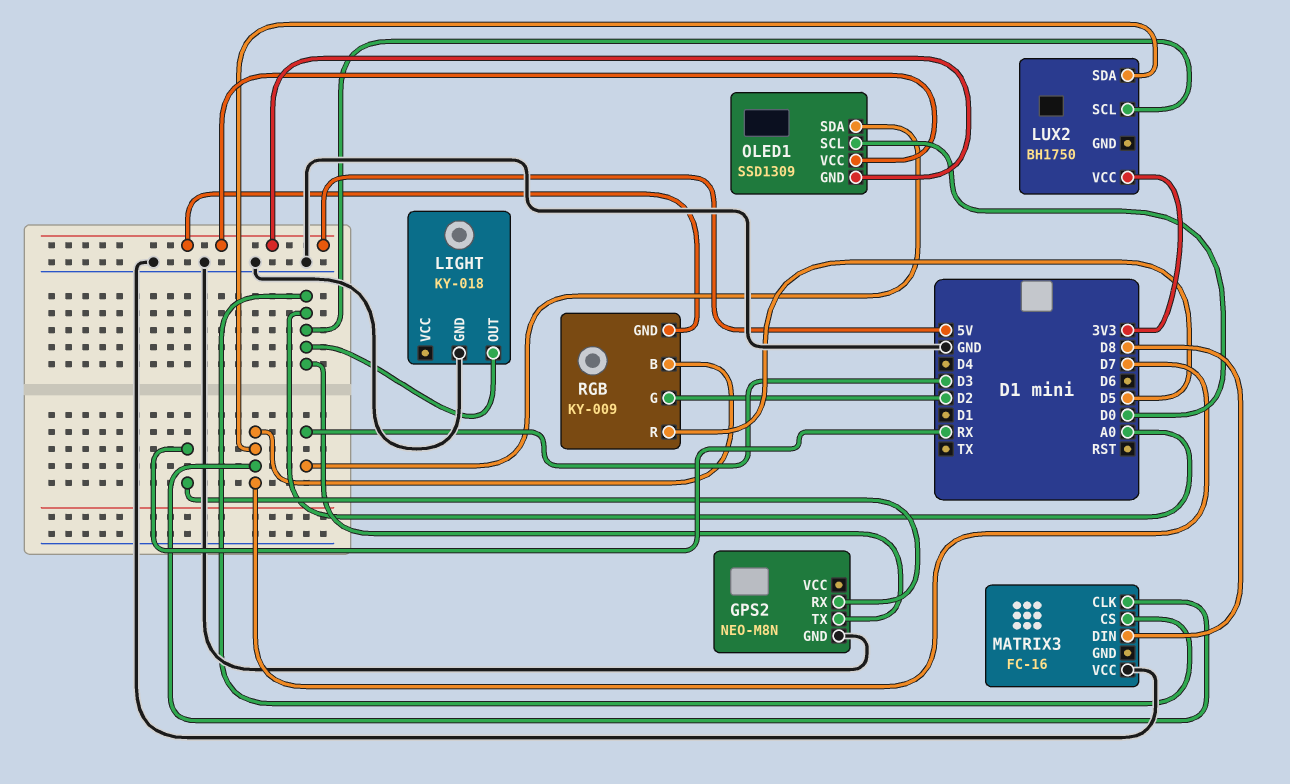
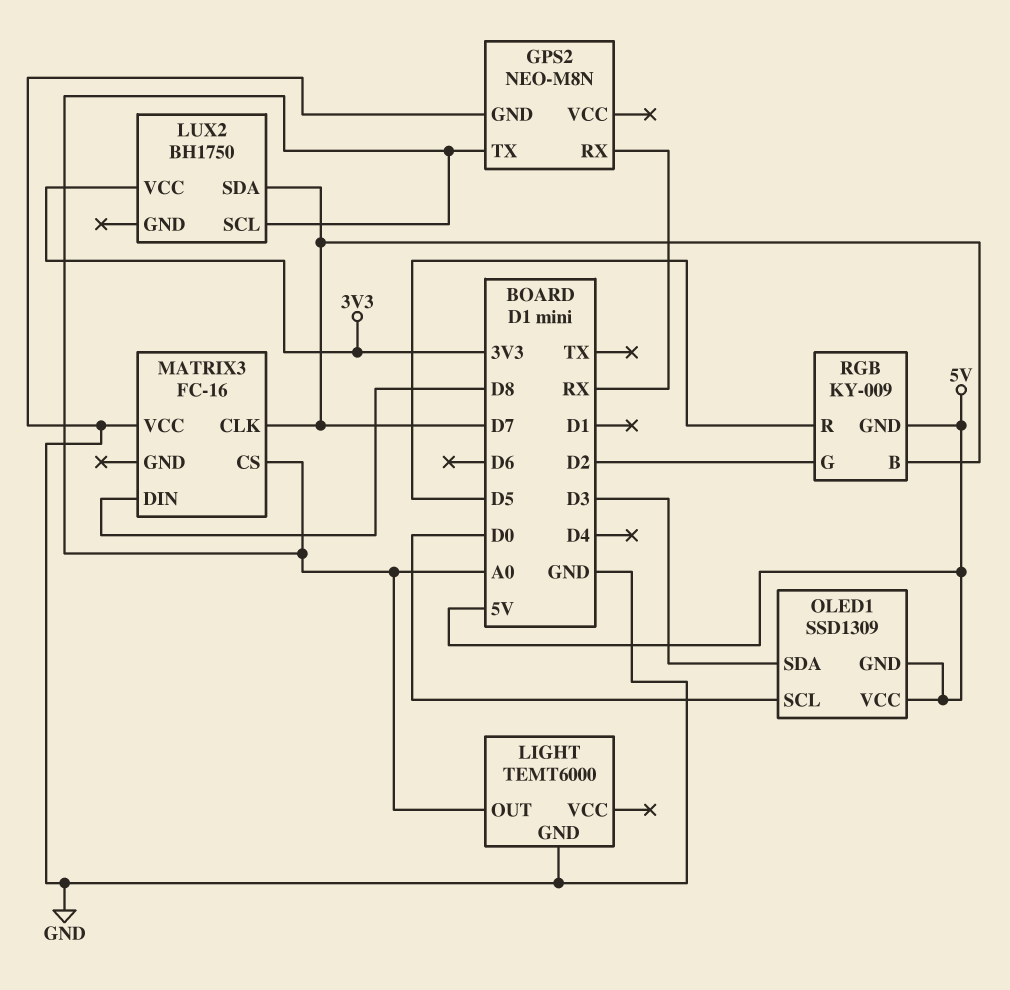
LIGHT: KY-018 -> TEMT6000

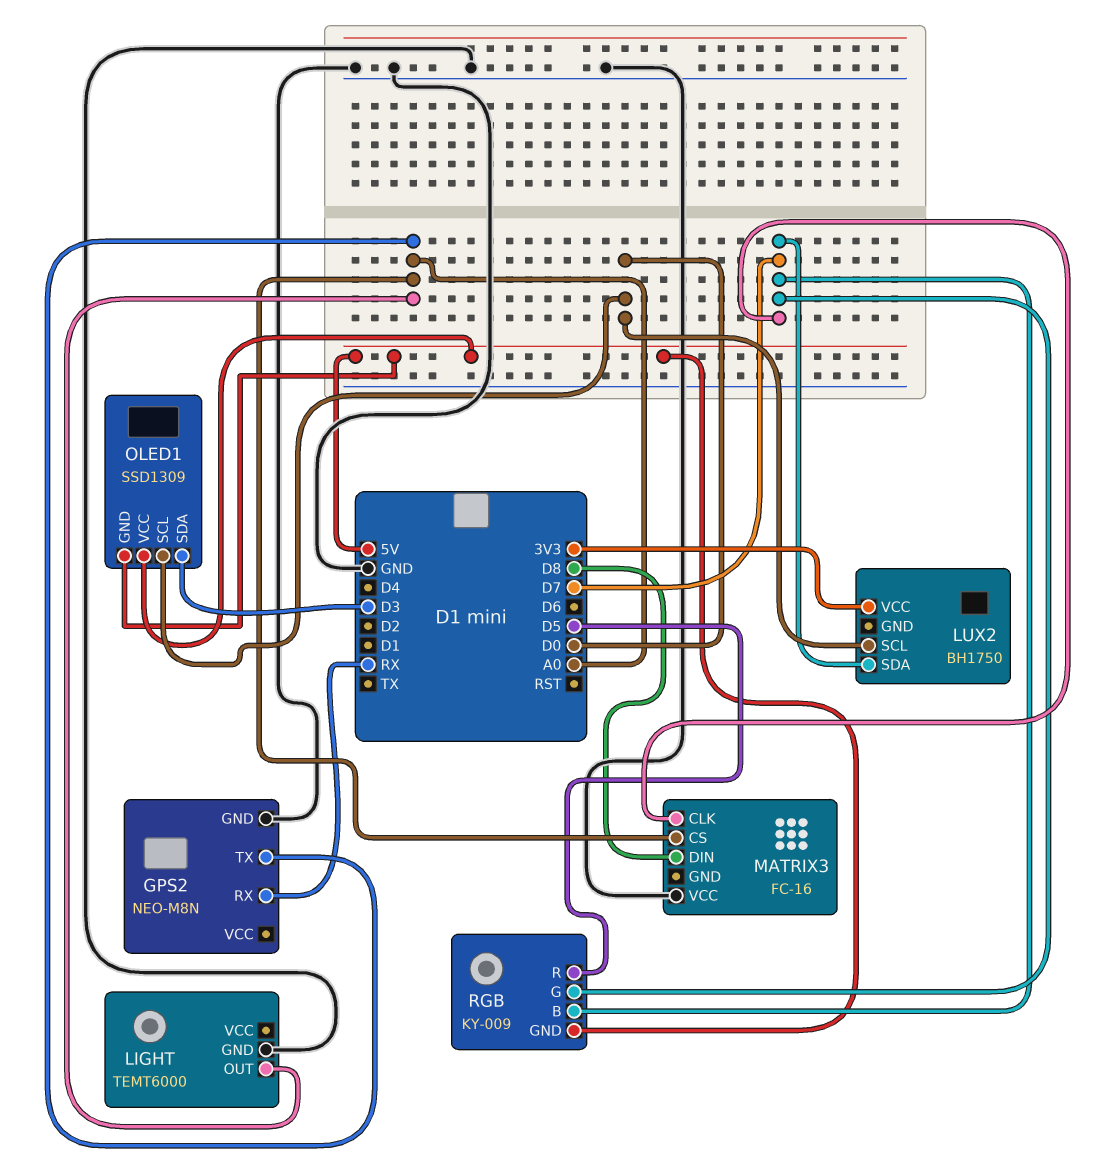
LUX2 pin SCL: A0 -> D0
RGB pin G: D2 -> D7

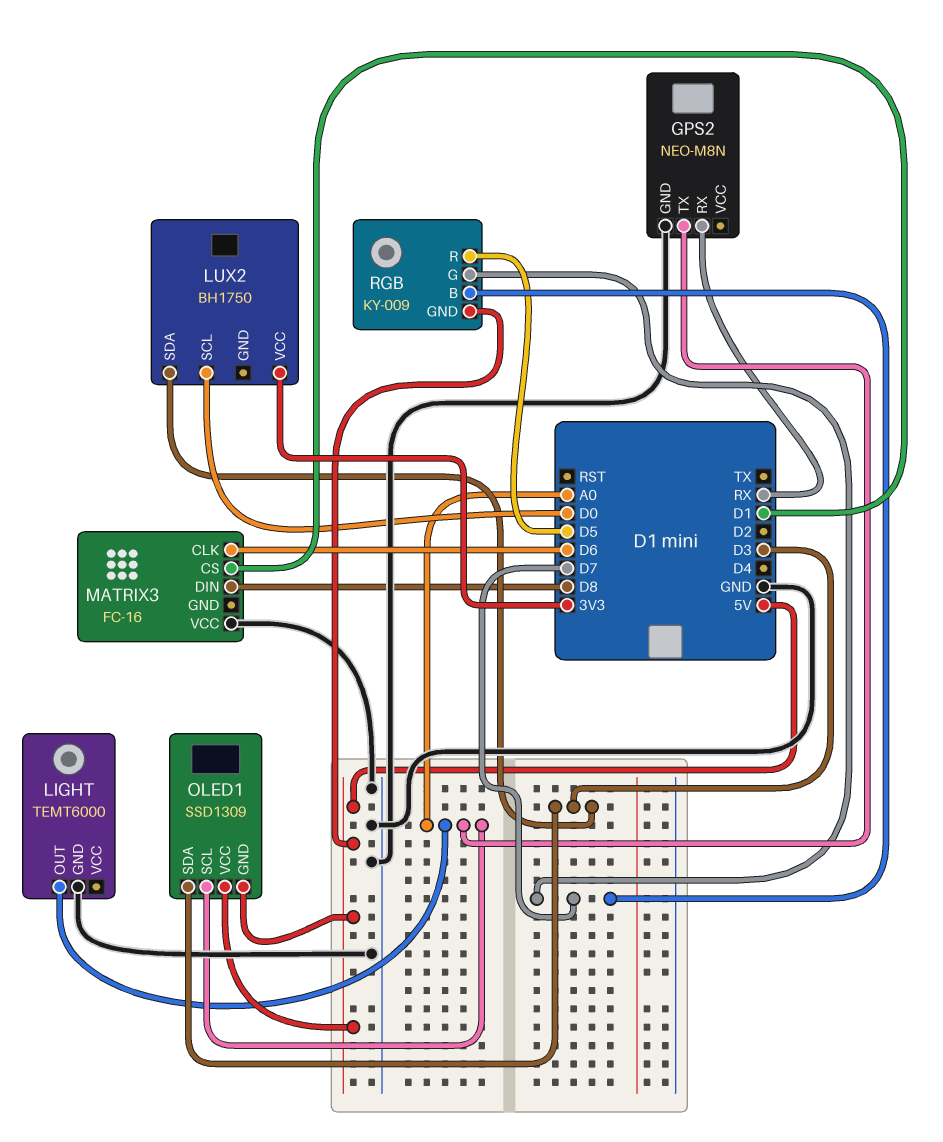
LUX2 pin SDA: D7 -> D3
MATRIX3 pin CLK: D7 -> D6
MATRIX3 pin CS: A0 -> D1
OLED1 pin SCL: D0 -> A0

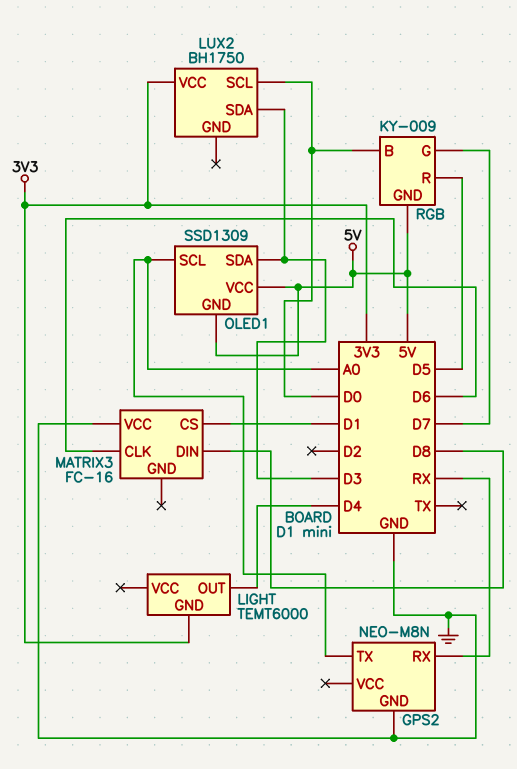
LIGHT pin GND: GND -> 3V3
LIGHT pin OUT: A0 -> D4
RGB pin B: D7 -> D0

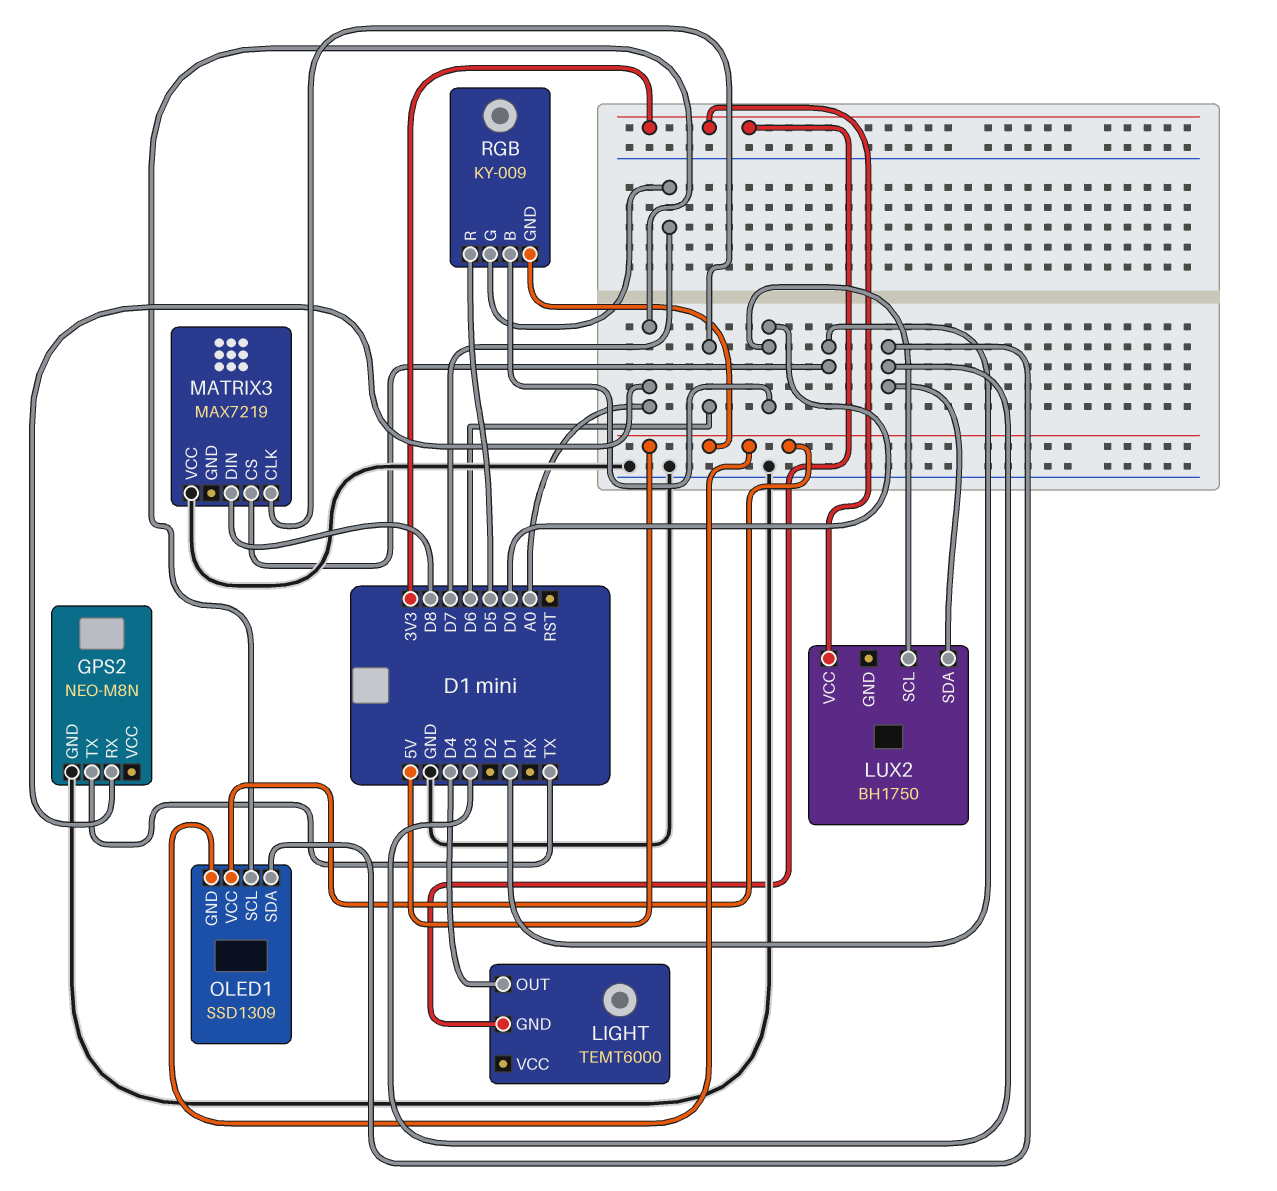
GPS2 pin RX: RX -> A0
GPS2 pin TX: A0 -> TX
MATRIX3: FC-16 -> MAX7219

